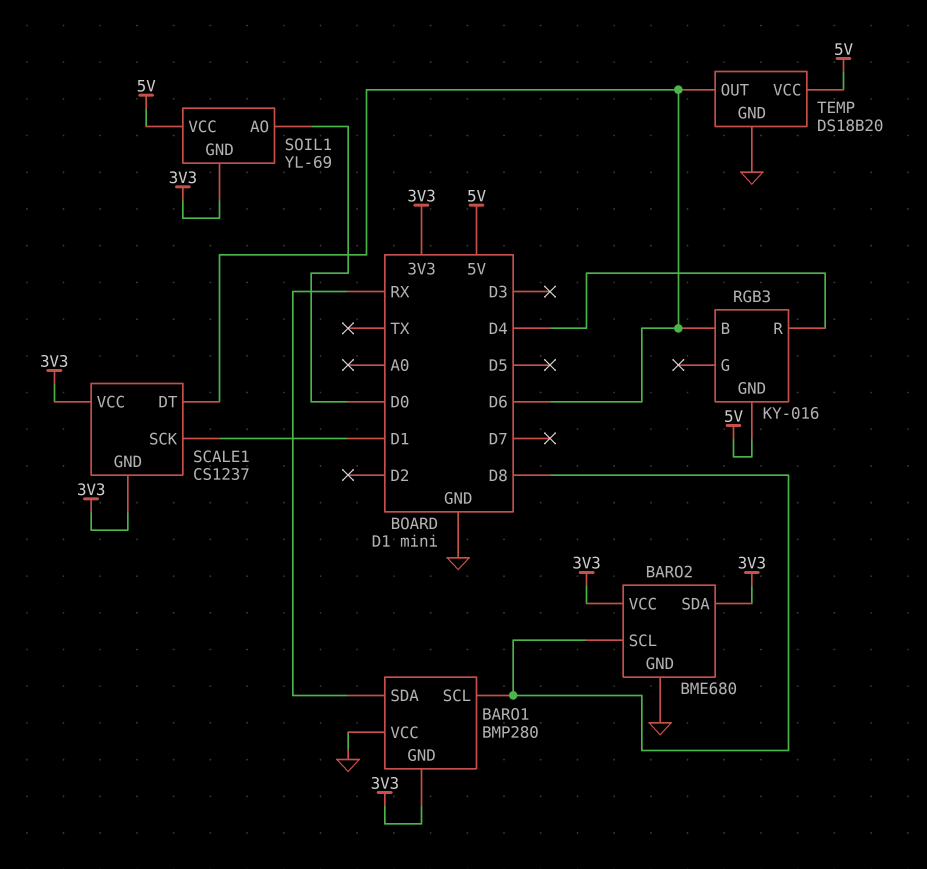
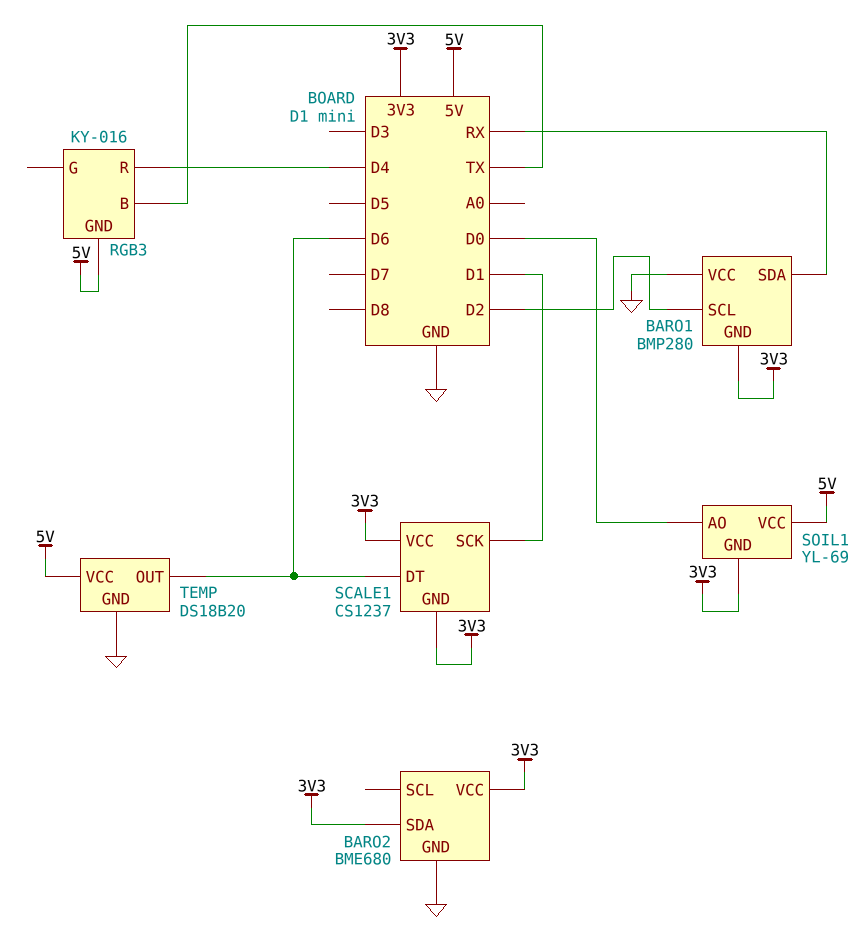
BARO1 pin SCL: D8 -> D2
BARO2 pin SCL: D8 -> none
RGB3 pin B: D6 -> TX

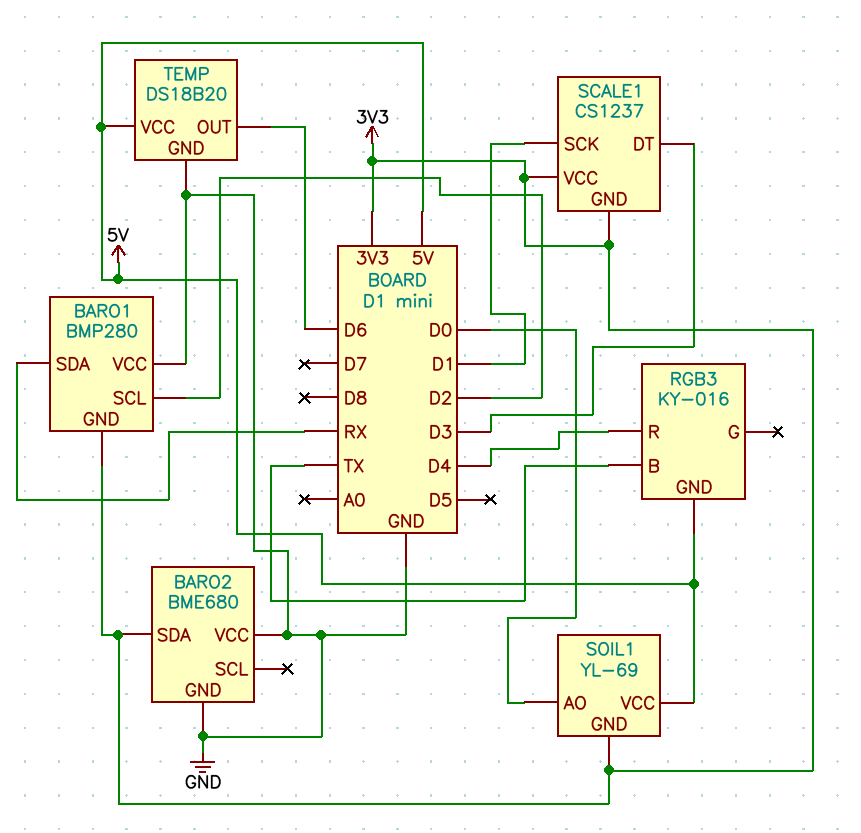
BARO2 pin VCC: 3V3 -> GND
SCALE1 pin DT: D6 -> D3

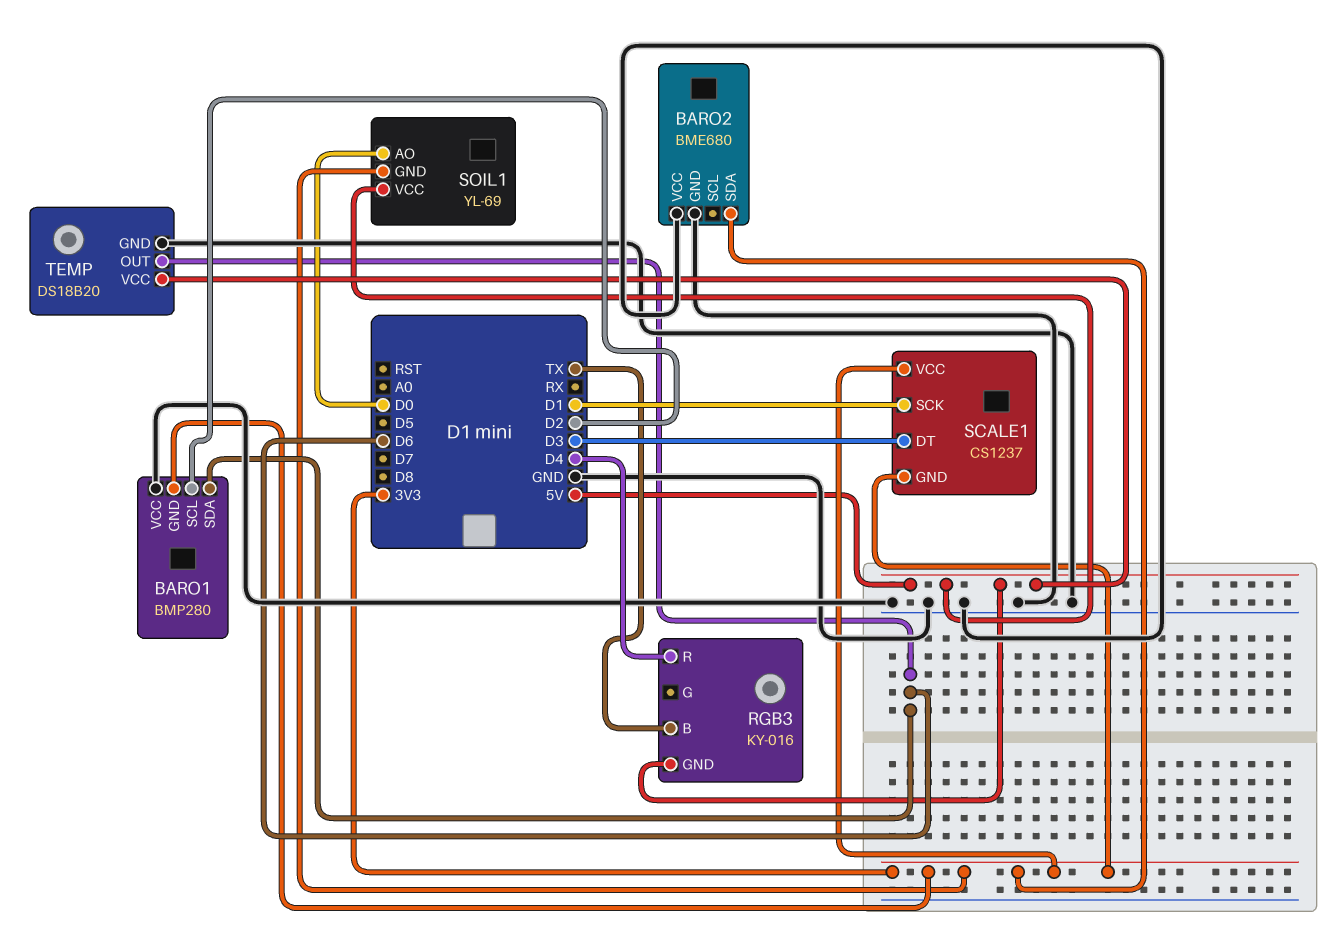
BARO1 pin SDA: RX -> D6

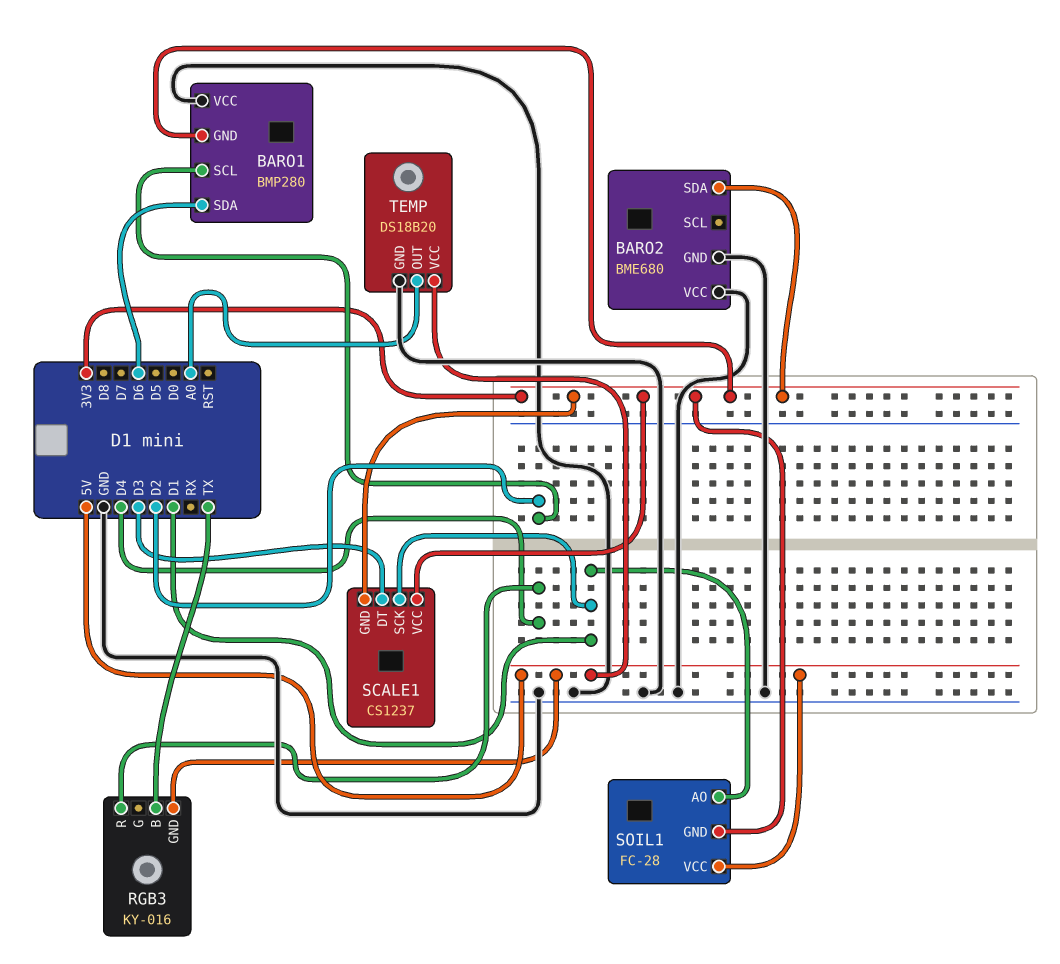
SOIL1: YL-69 -> FC-28
SOIL1 pin AO: D0 -> D1
TEMP pin OUT: D6 -> A0

